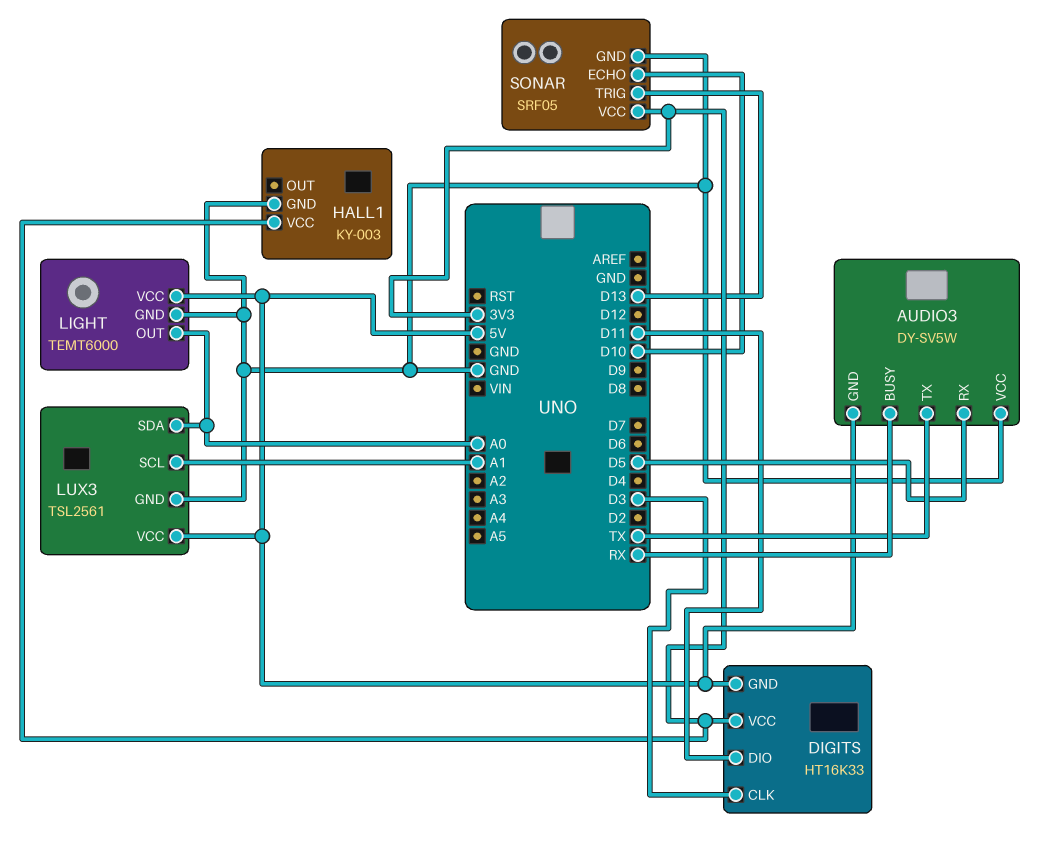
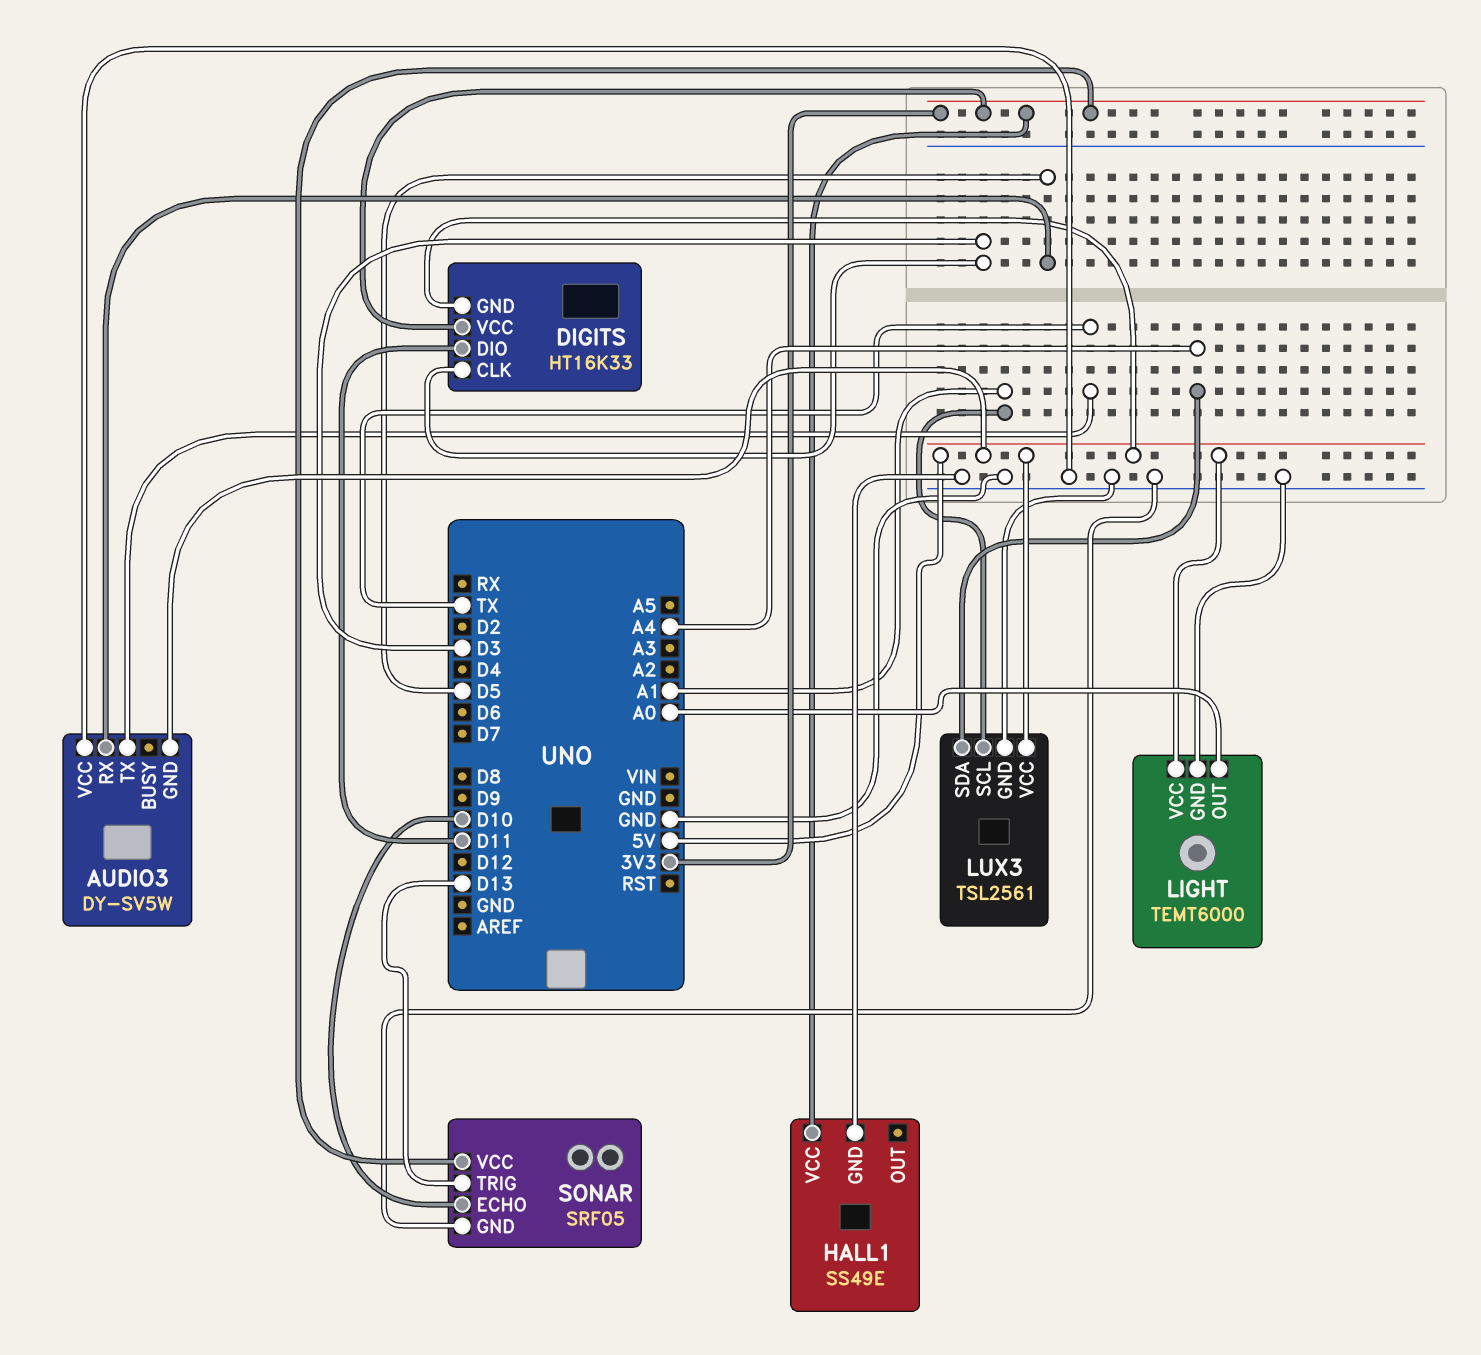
AUDIO3 pin BUSY: RX -> none
HALL1: KY-003 -> SS49E
LUX3 pin SDA: A0 -> A4

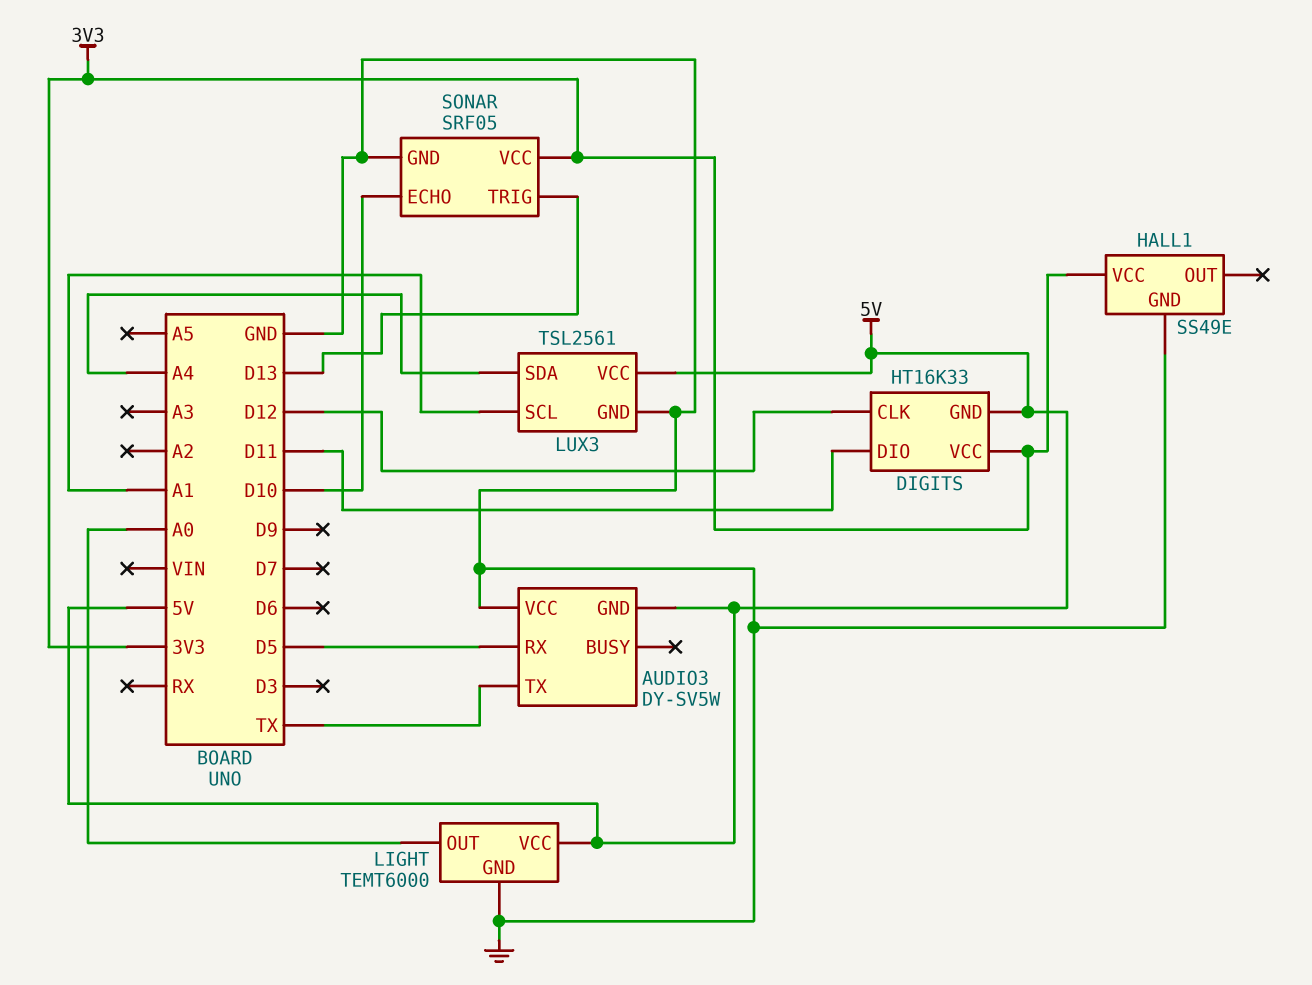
DIGITS pin CLK: D3 -> D12

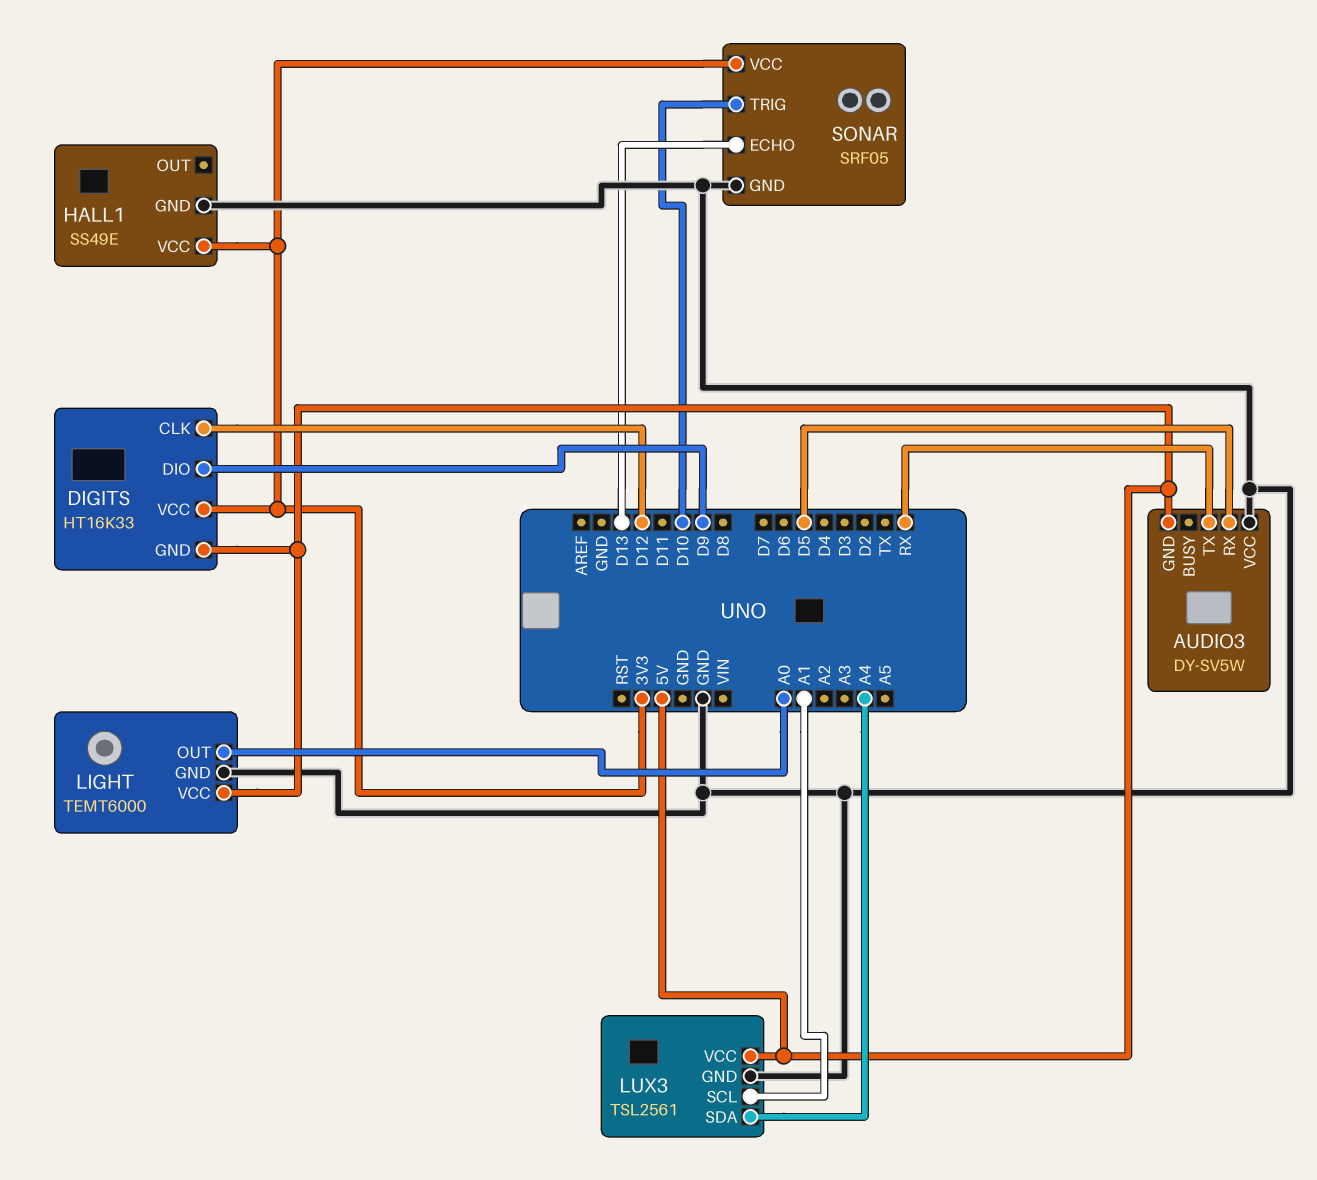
AUDIO3 pin TX: TX -> RX
DIGITS pin DIO: D11 -> D9
SONAR pin ECHO: D10 -> D13
SONAR pin TRIG: D13 -> D10

